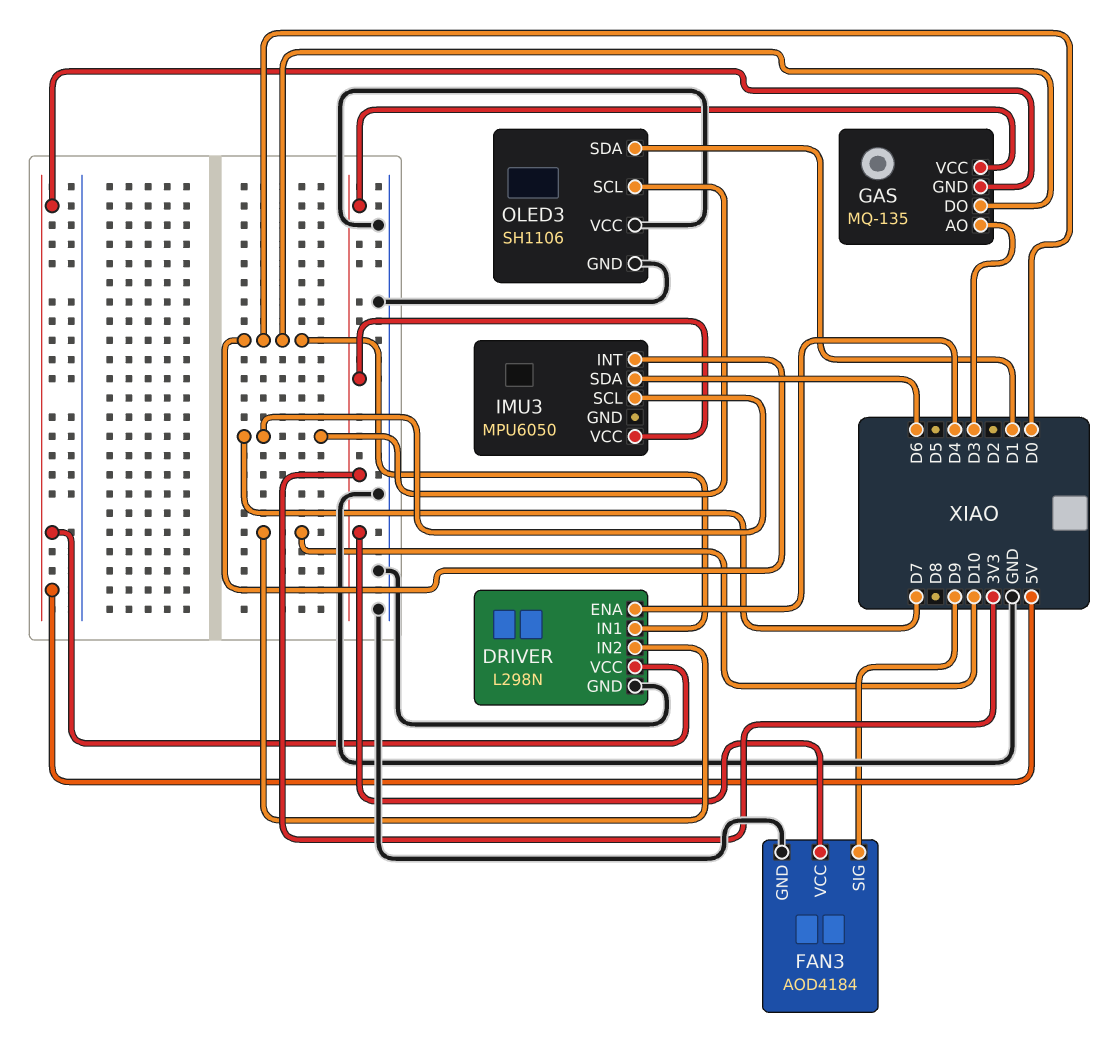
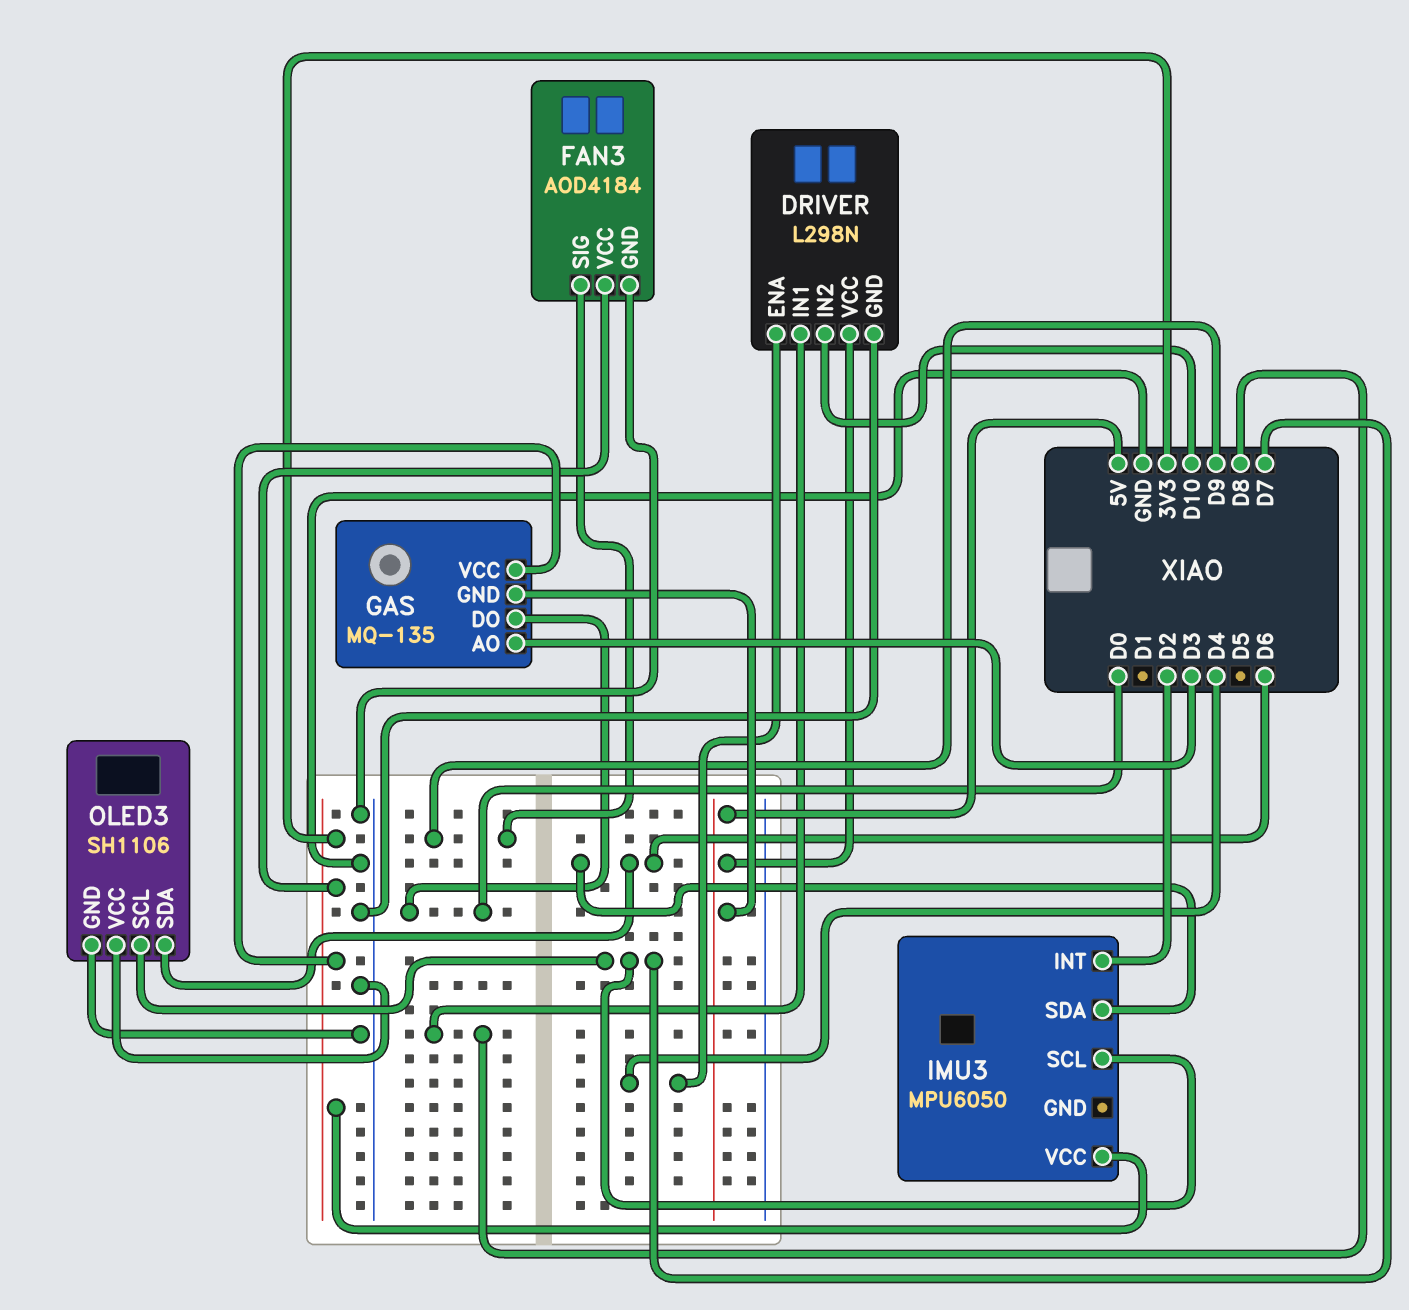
DRIVER pin IN1: D0 -> D8
IMU3 pin INT: D0 -> D2
OLED3 pin SDA: D1 -> D6

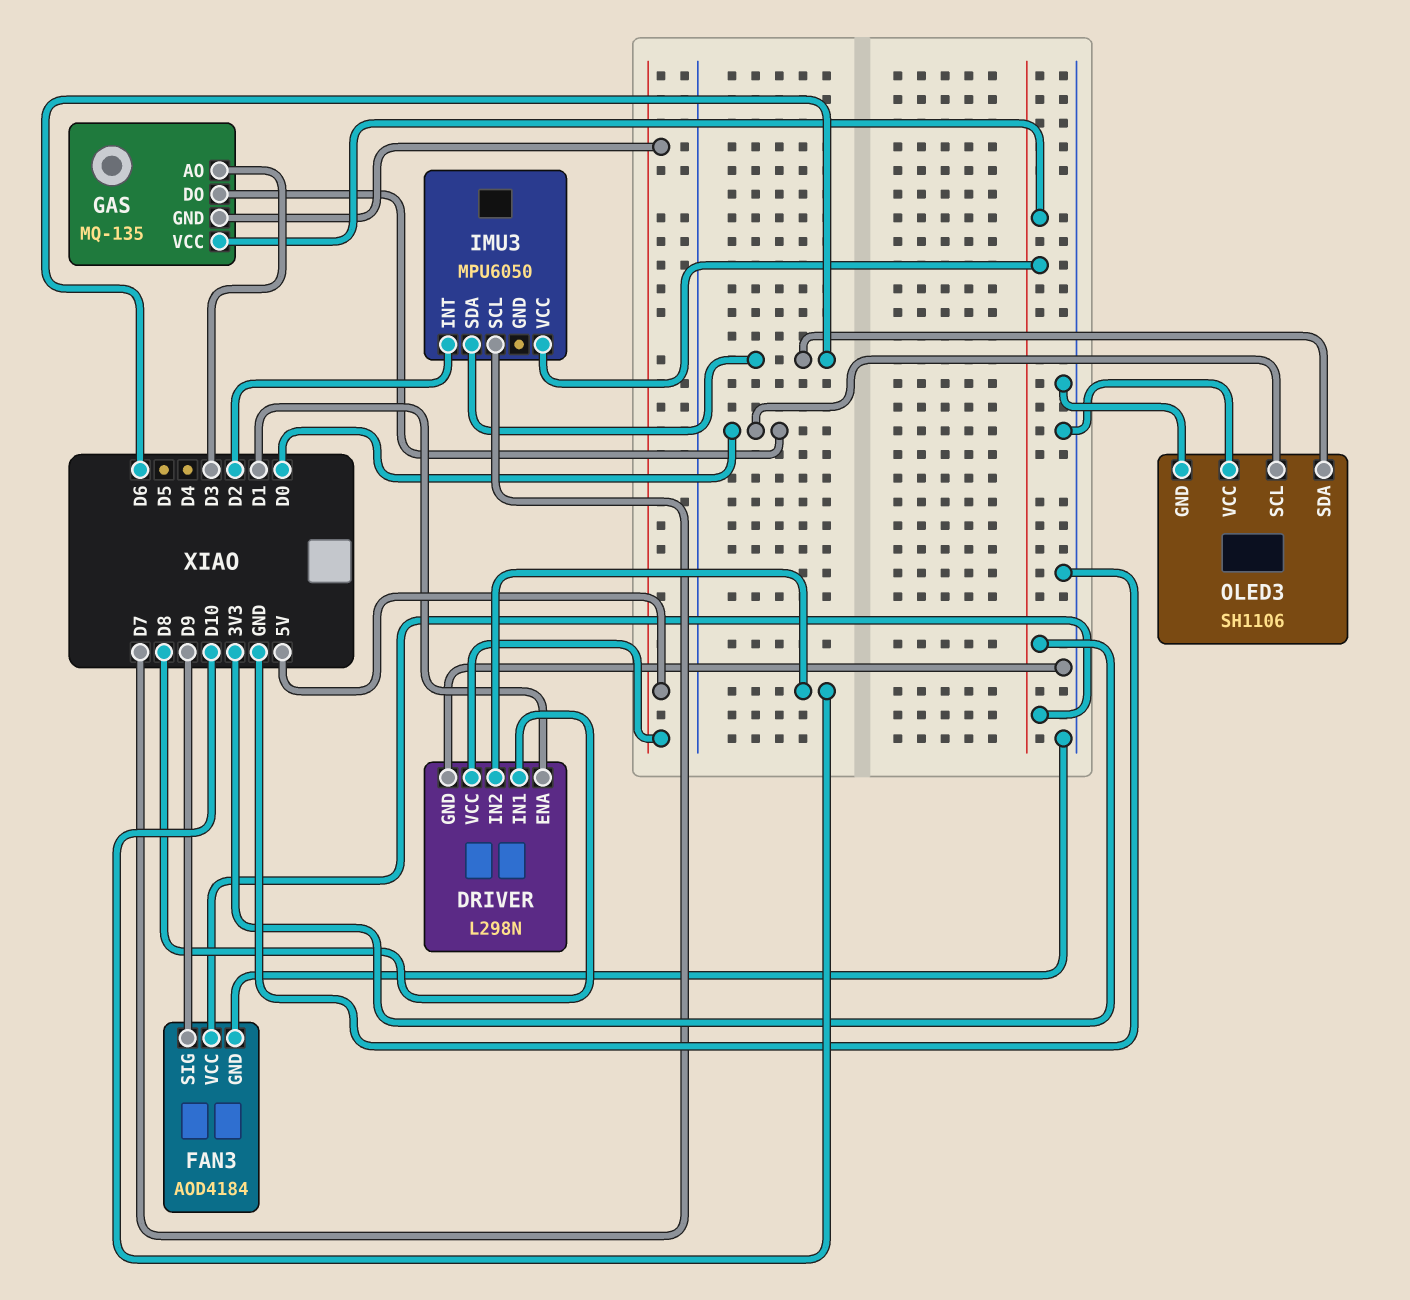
DRIVER pin ENA: D4 -> D1
OLED3 pin SCL: D7 -> D0

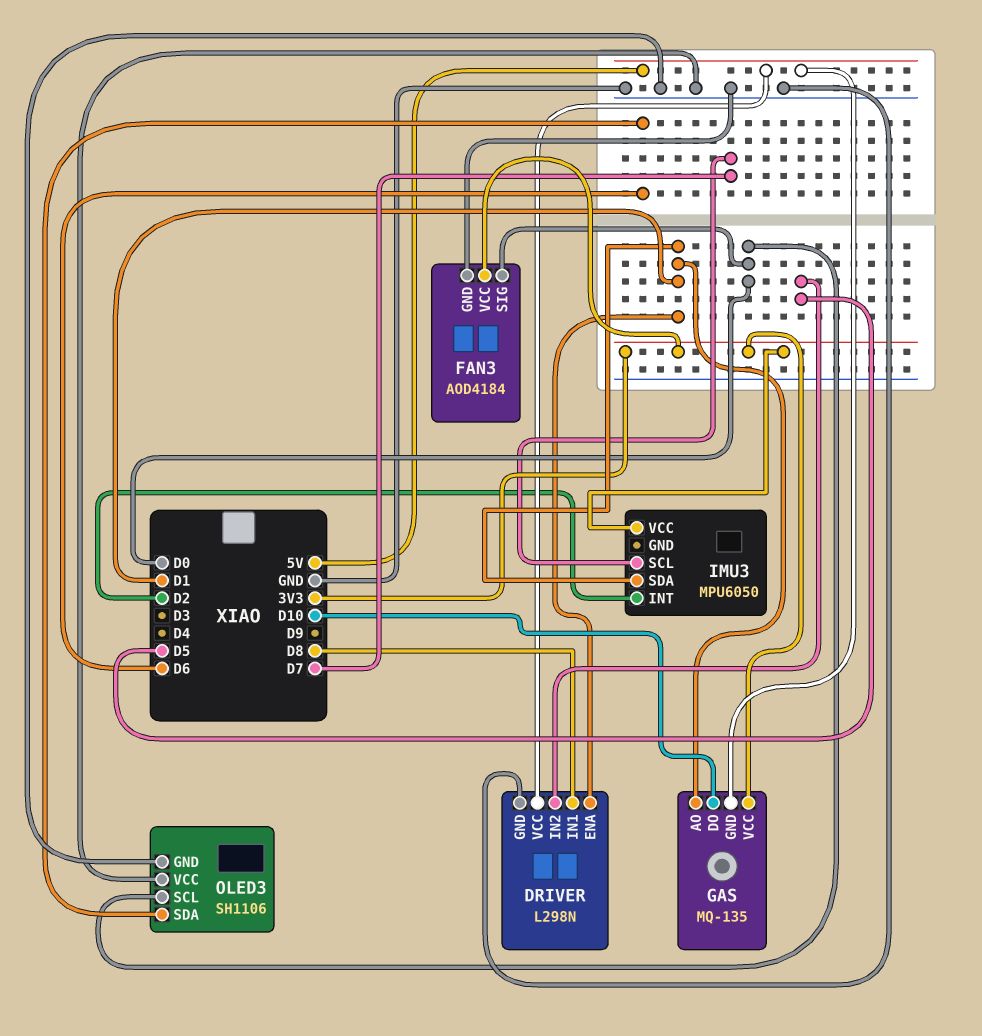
DRIVER pin IN2: D10 -> D5
FAN3 pin SIG: D9 -> D0
GAS pin AO: D3 -> D1
GAS pin DO: D0 -> D10
IMU3 pin SDA: D6 -> D1

